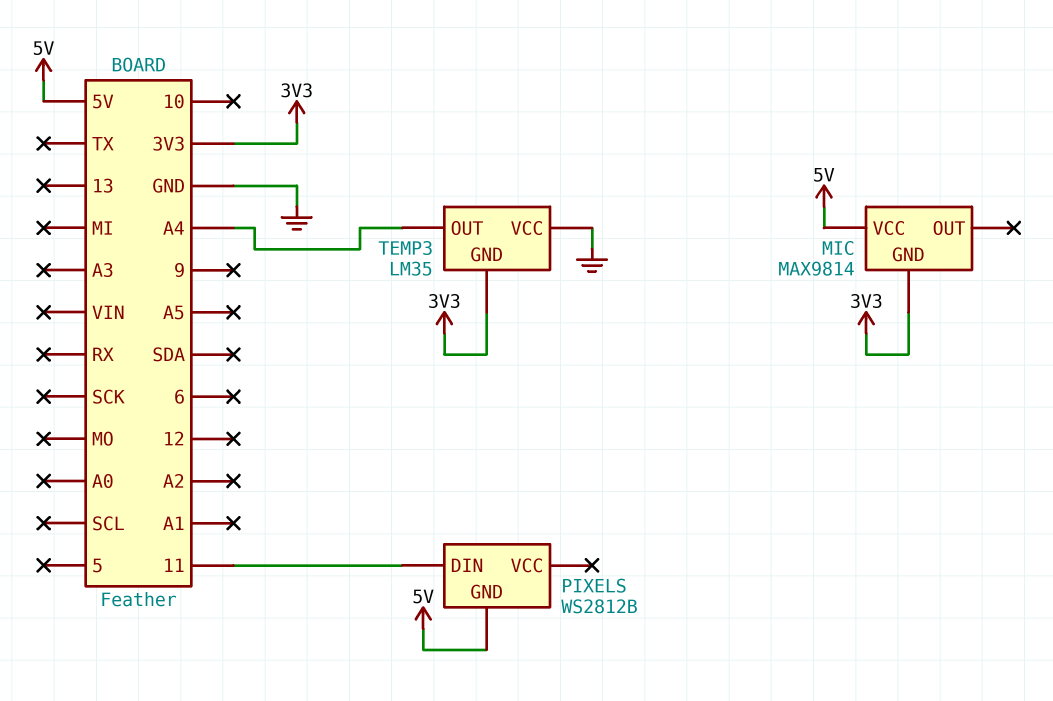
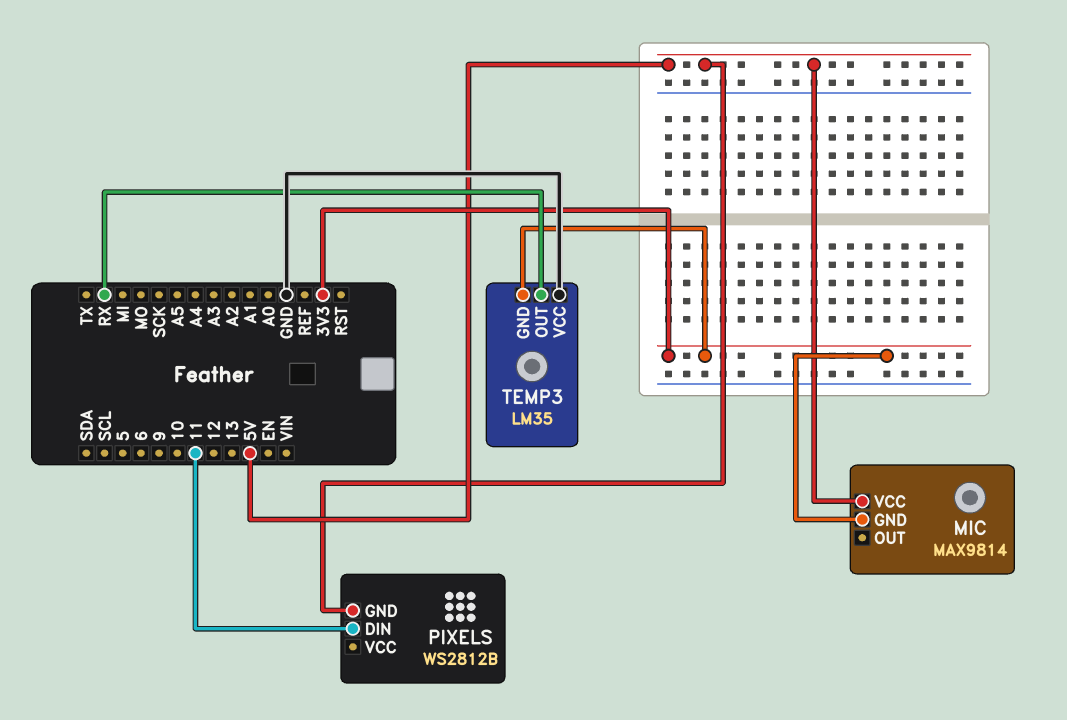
TEMP3 pin OUT: A4 -> RX

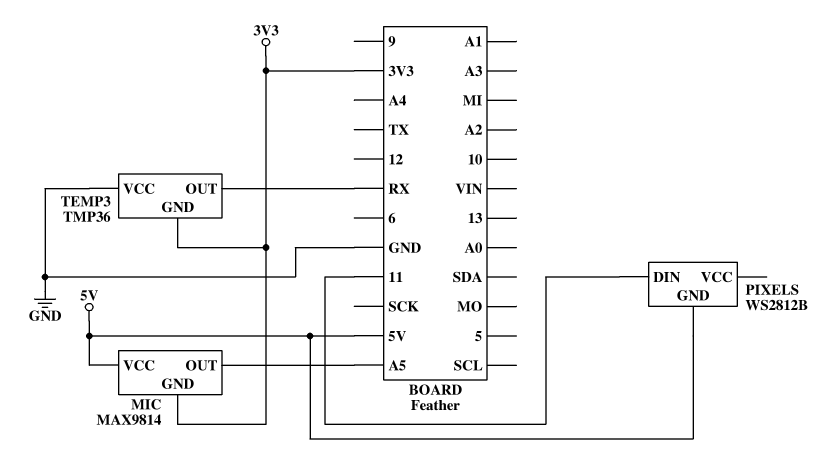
MIC pin OUT: none -> A5
TEMP3: LM35 -> TMP36

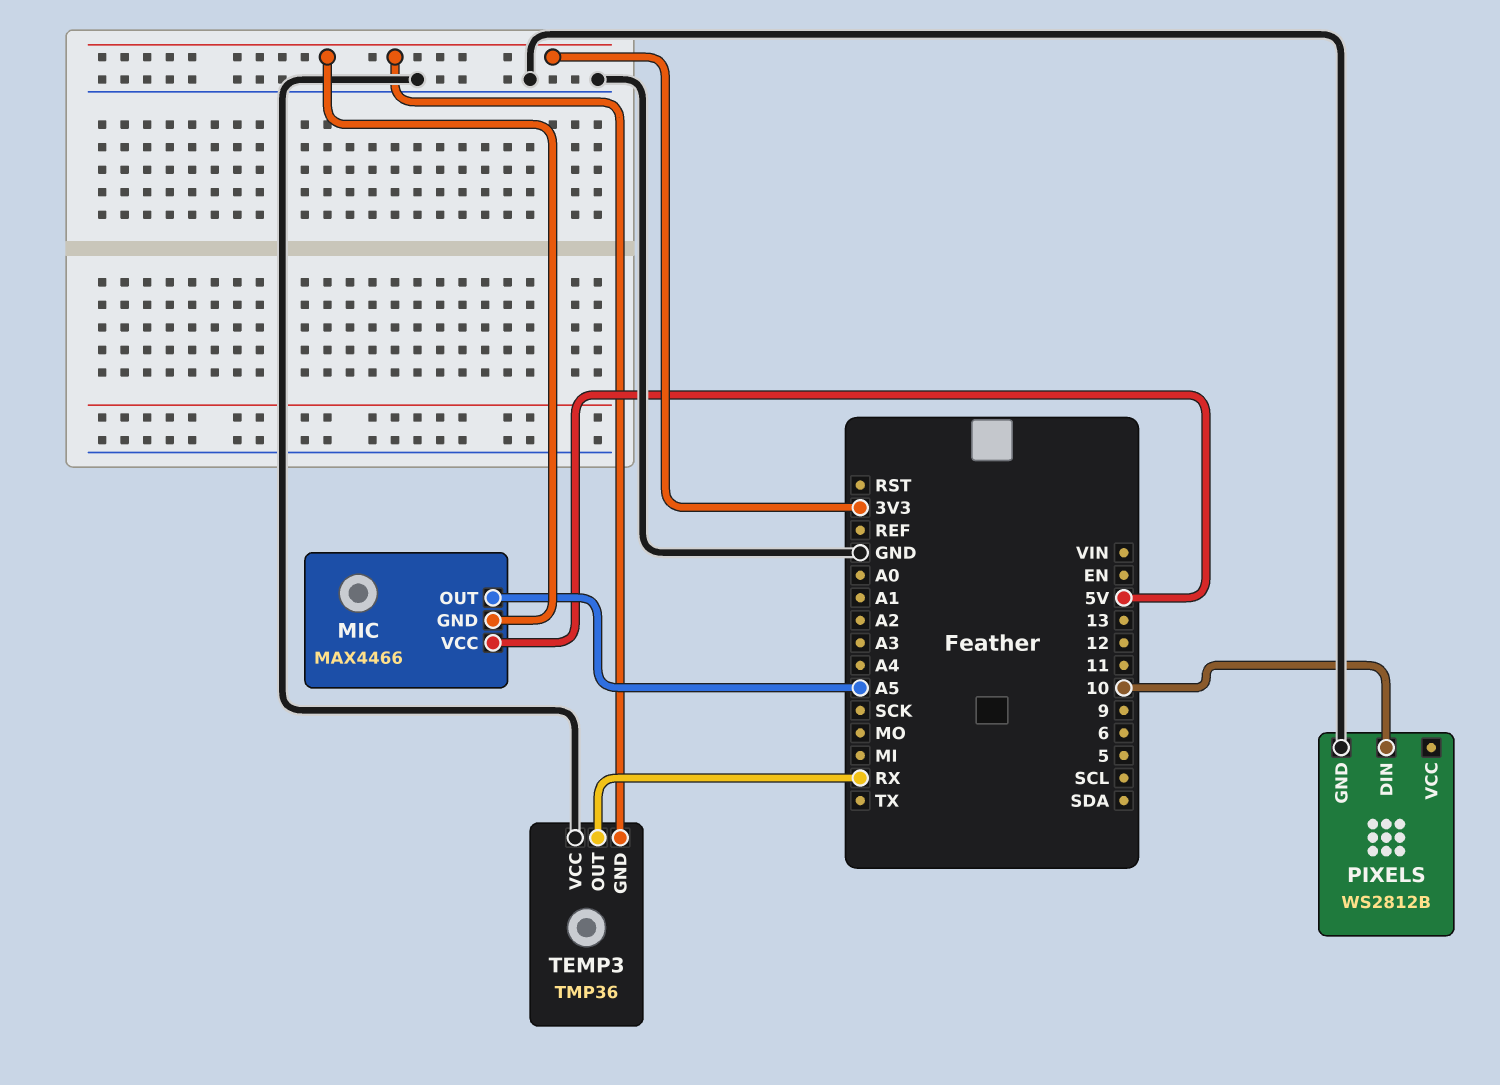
MIC: MAX9814 -> MAX4466
PIXELS pin DIN: 11 -> 10
PIXELS pin GND: 5V -> GND

